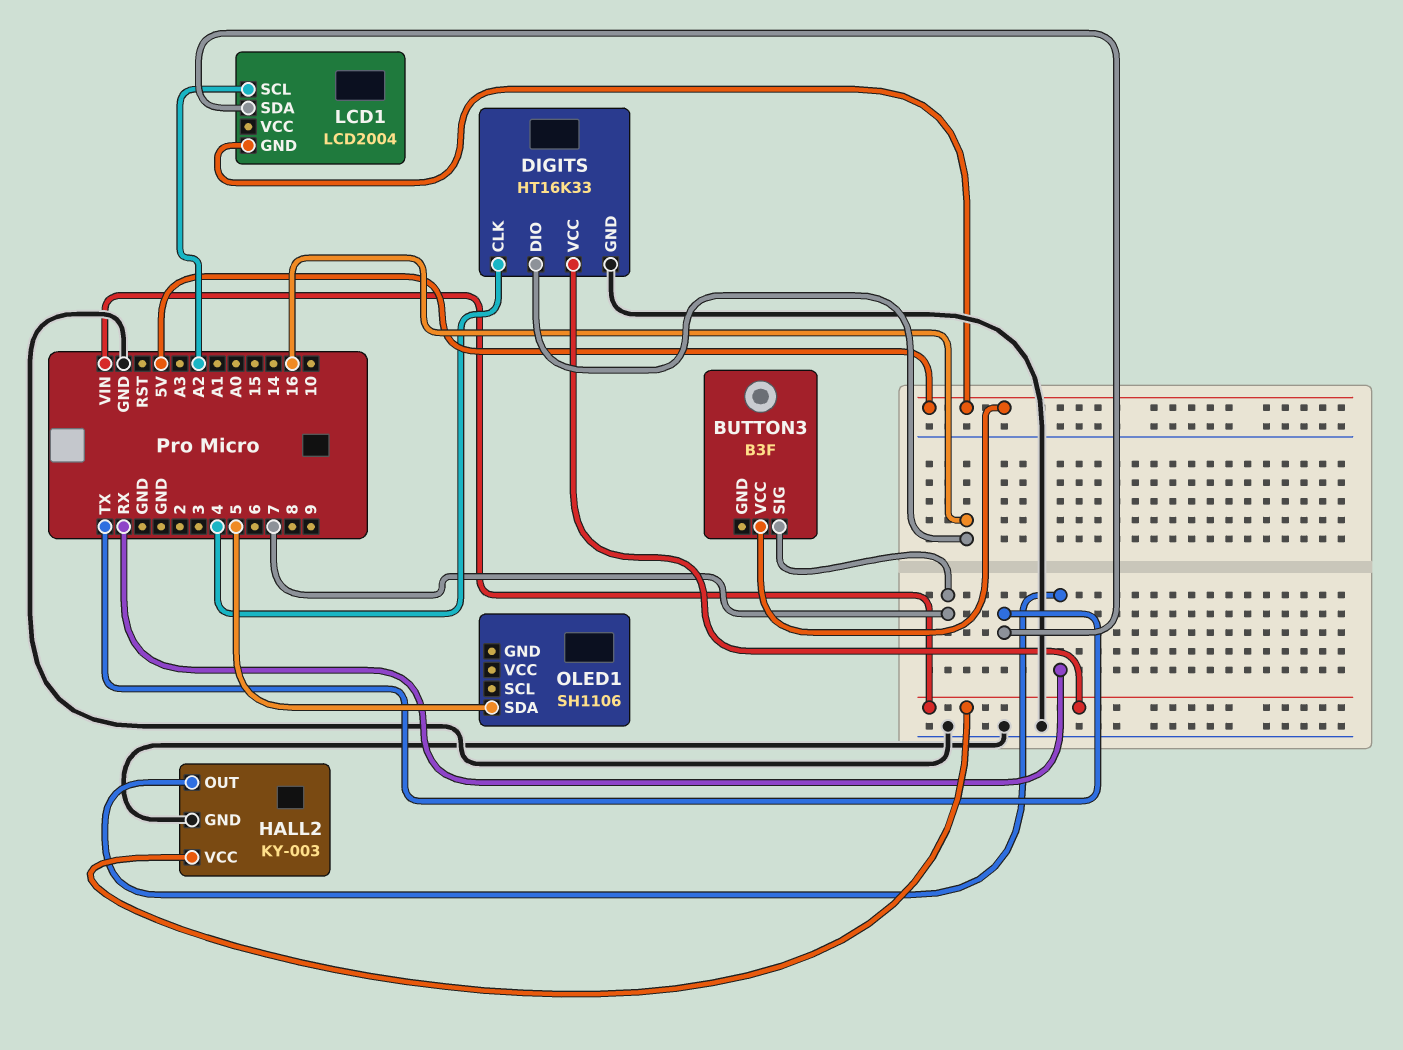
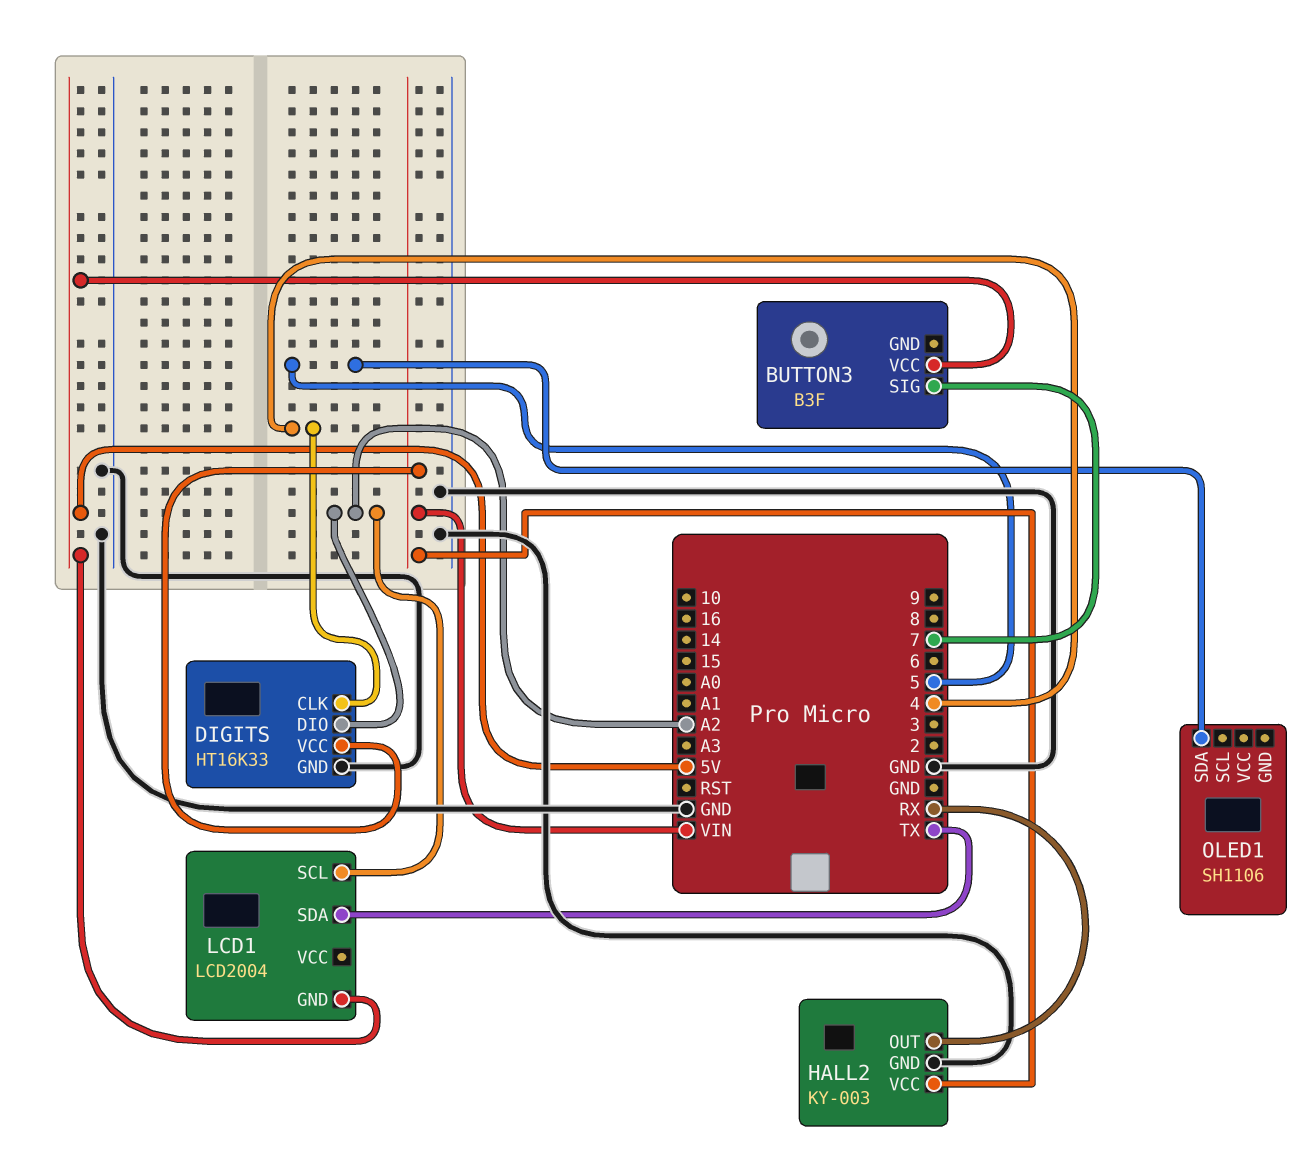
DIGITS pin DIO: 16 -> A2

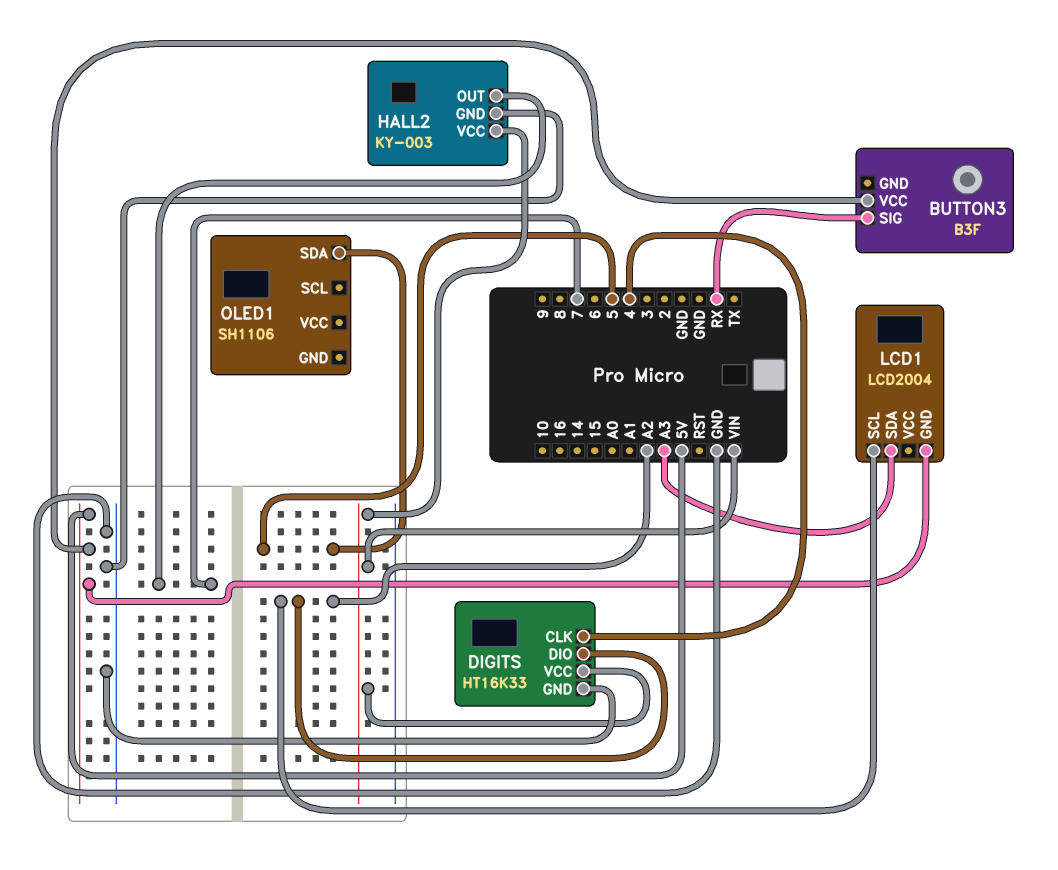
BUTTON3 pin SIG: 7 -> RX
HALL2 pin OUT: RX -> 7
LCD1 pin SDA: TX -> A3

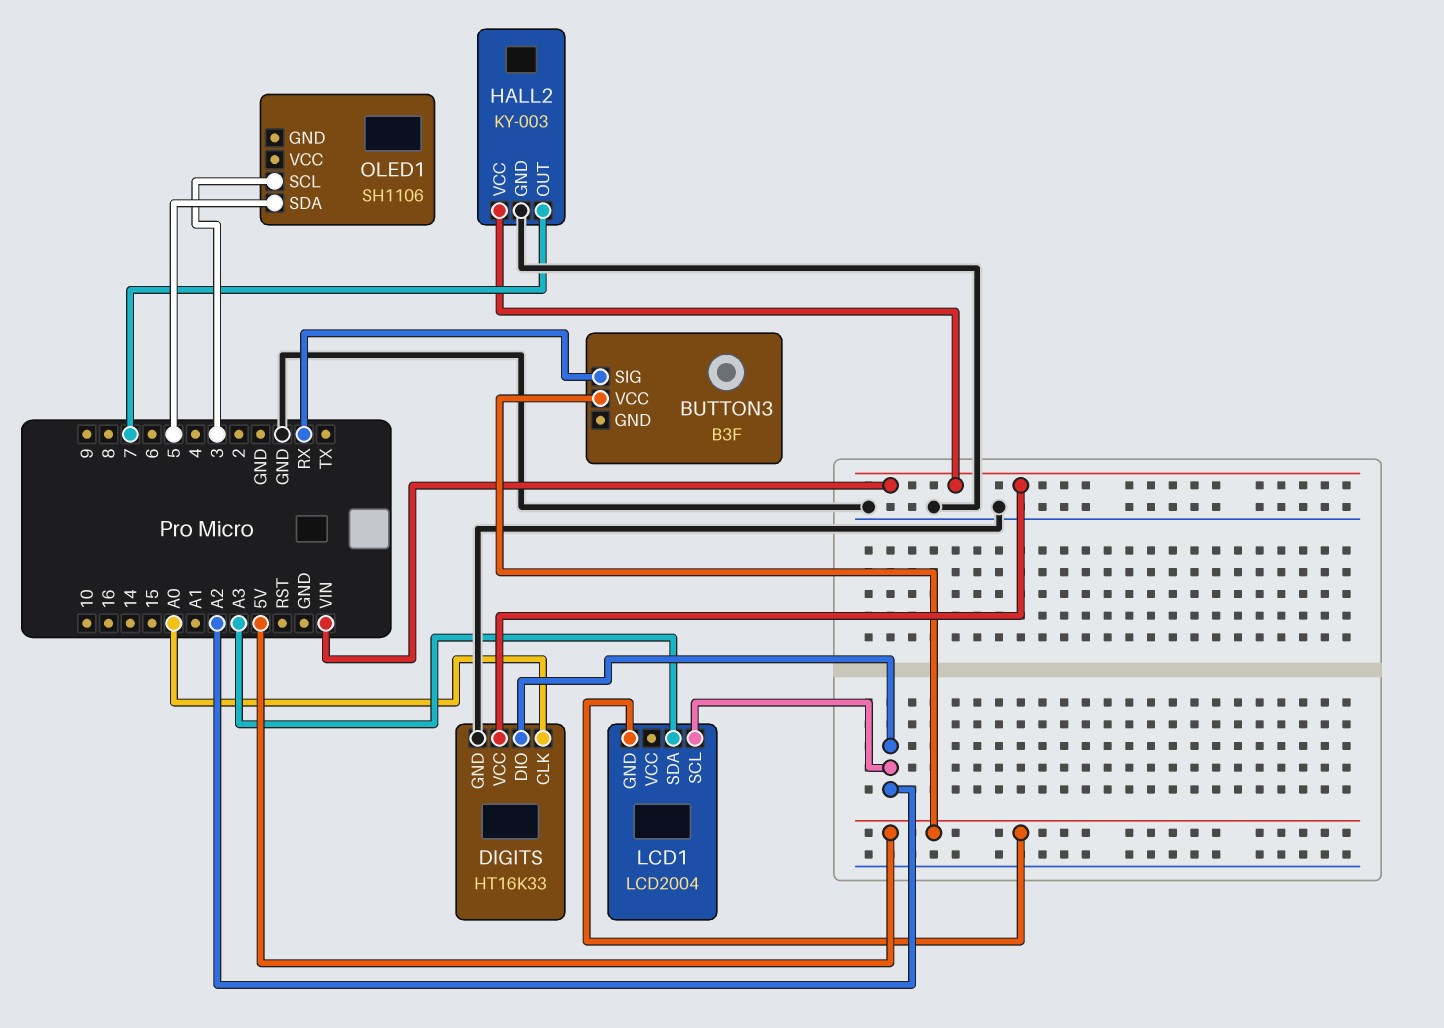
DIGITS pin CLK: 4 -> A0
OLED1 pin SCL: none -> 3

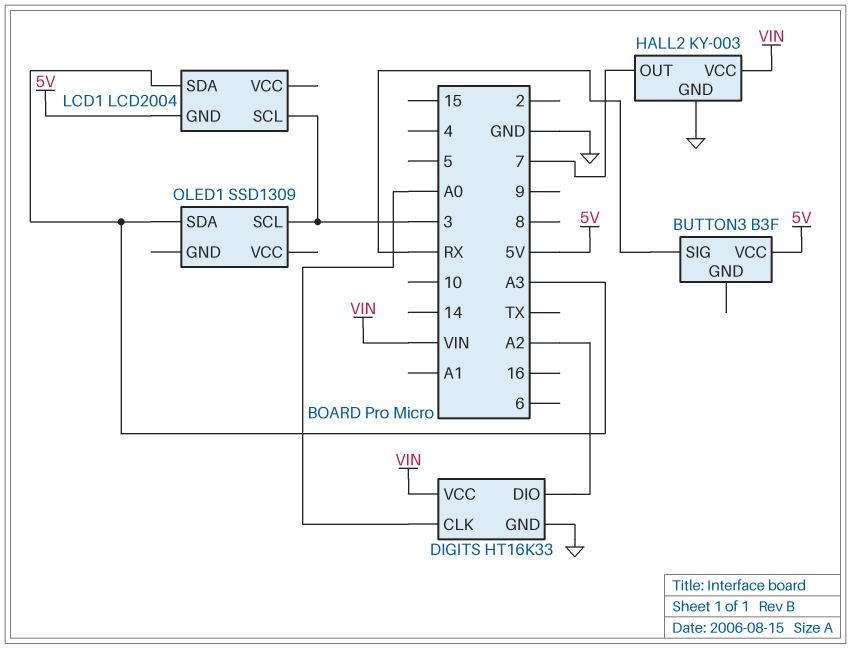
LCD1 pin SCL: A2 -> 3
OLED1: SH1106 -> SSD1309
OLED1 pin SDA: 5 -> A3

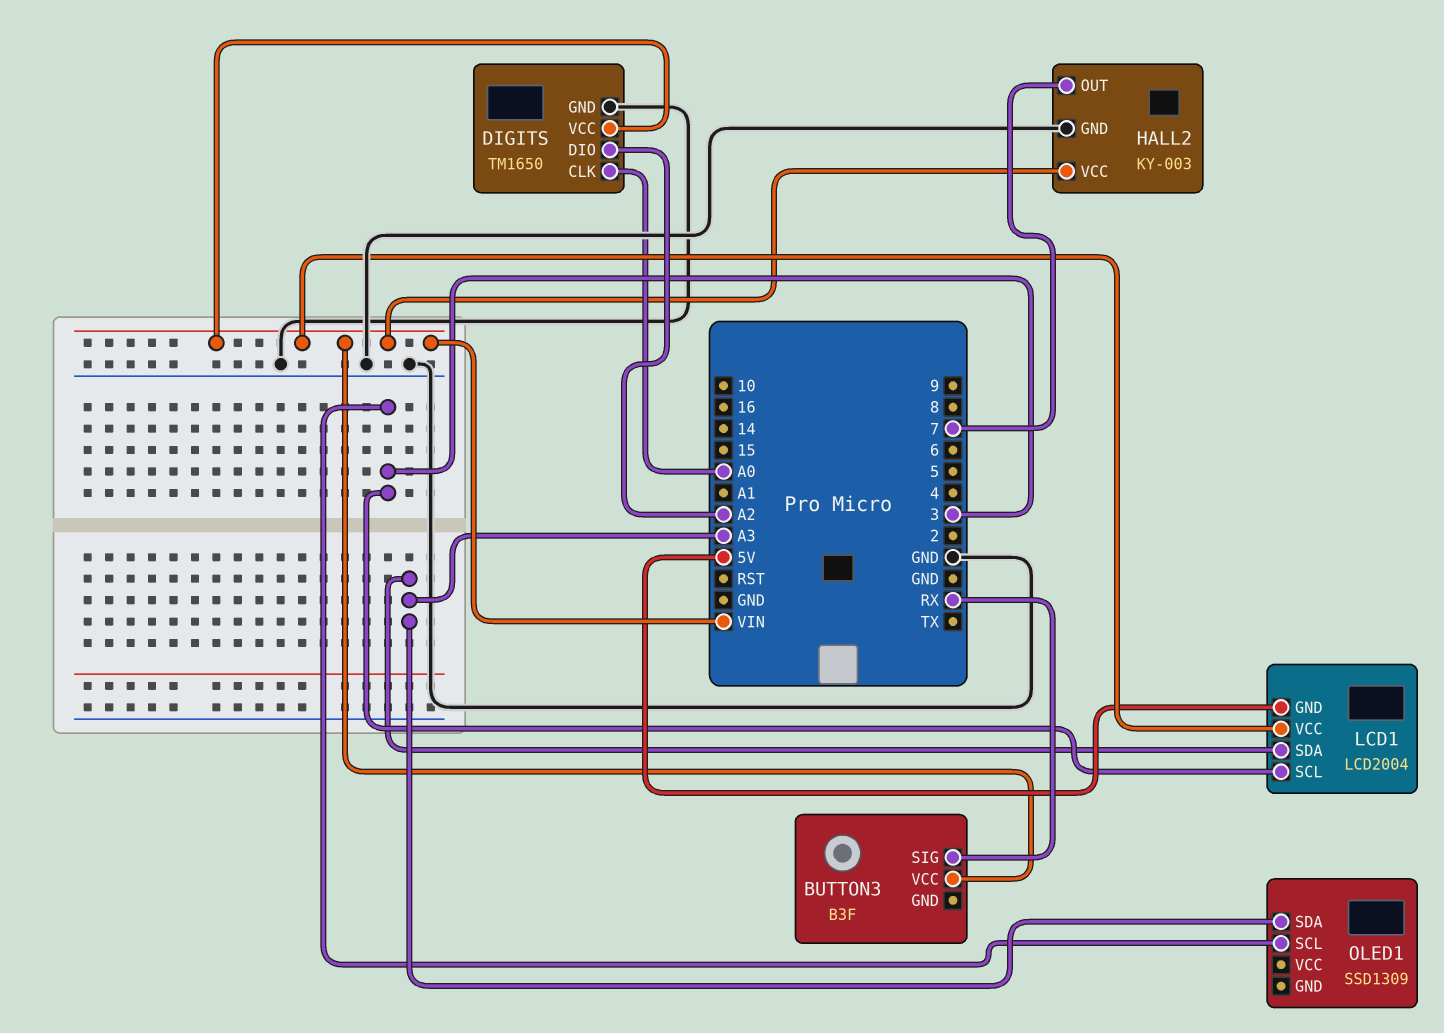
BUTTON3 pin VCC: 5V -> VIN
DIGITS: HT16K33 -> TM1650
LCD1 pin VCC: none -> VIN

